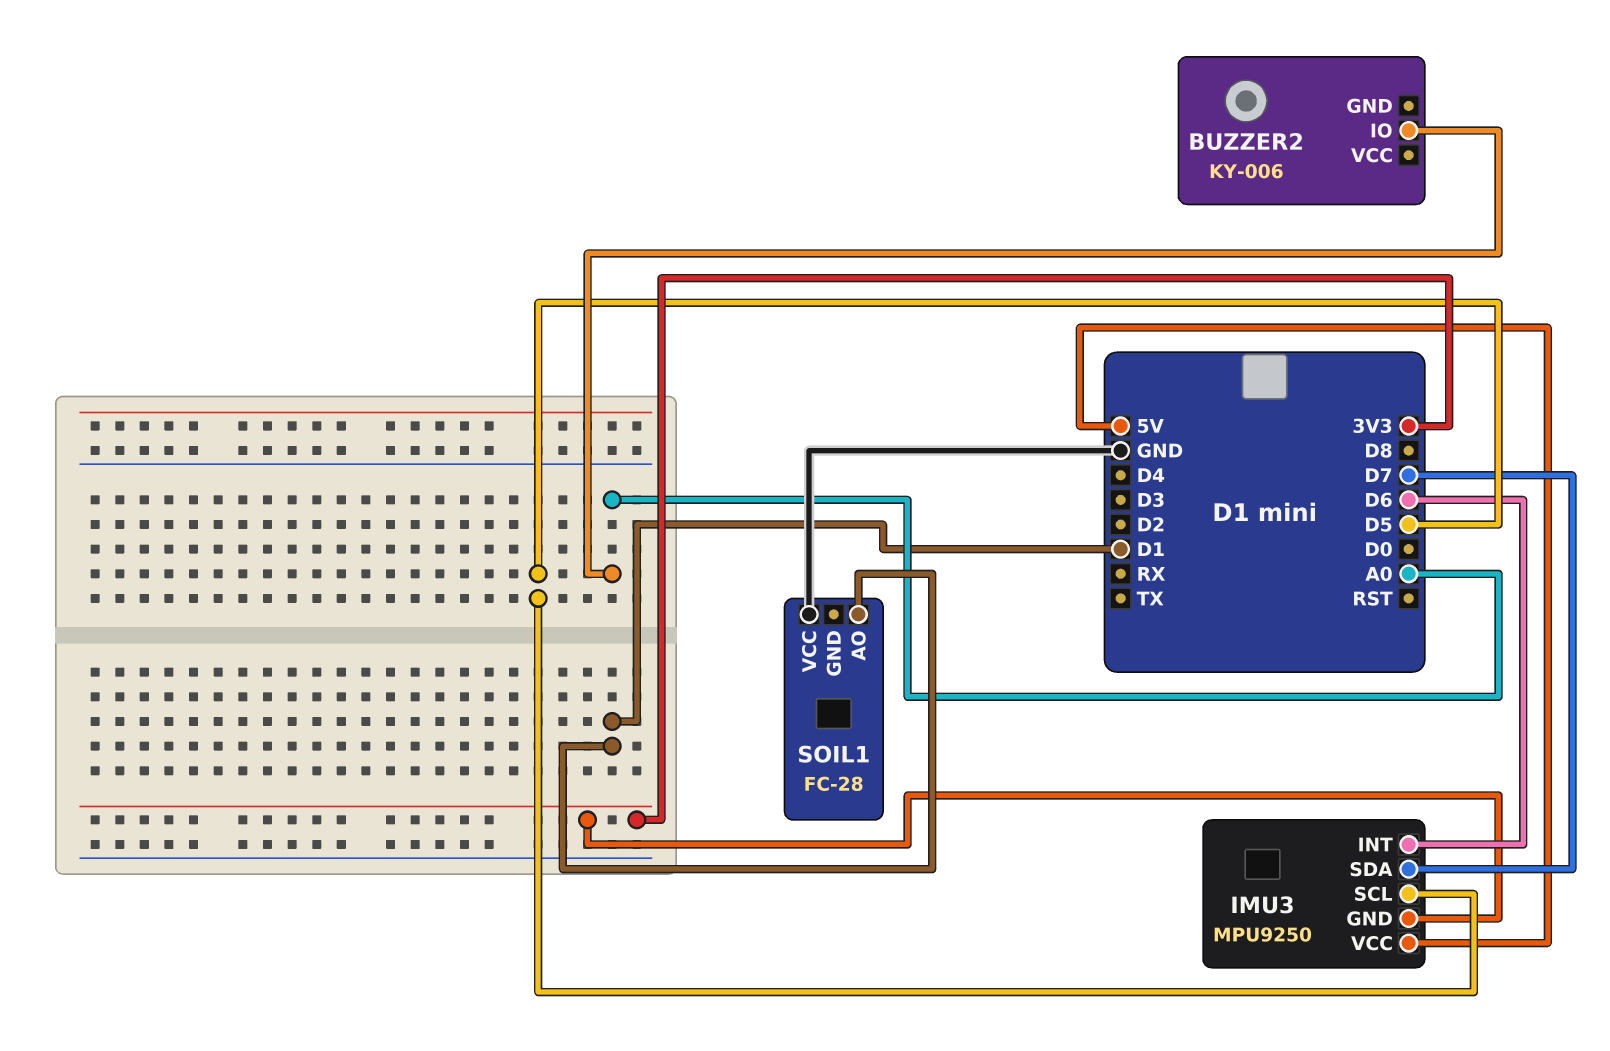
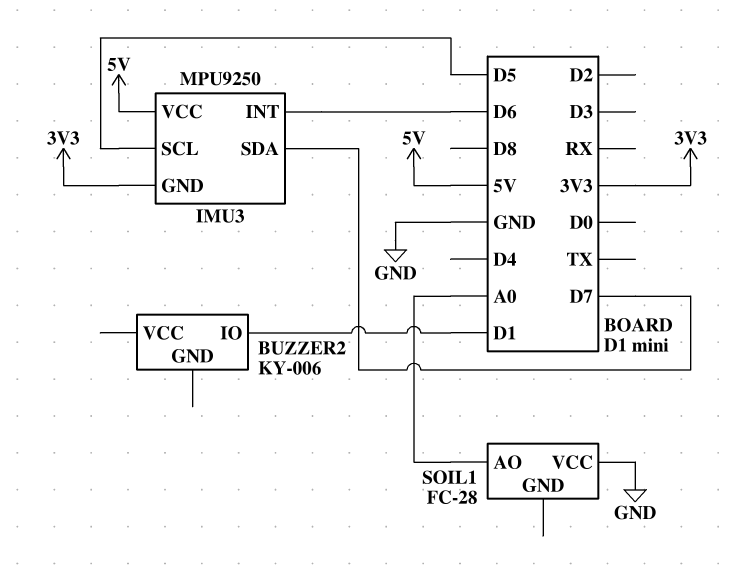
BUZZER2 pin IO: A0 -> D1
SOIL1 pin AO: D1 -> A0

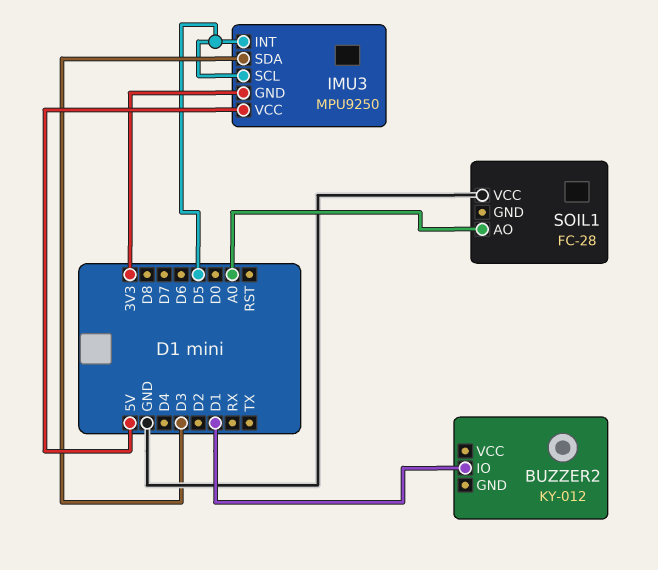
BUZZER2: KY-006 -> KY-012
IMU3 pin INT: D6 -> D5
IMU3 pin SDA: D7 -> D3

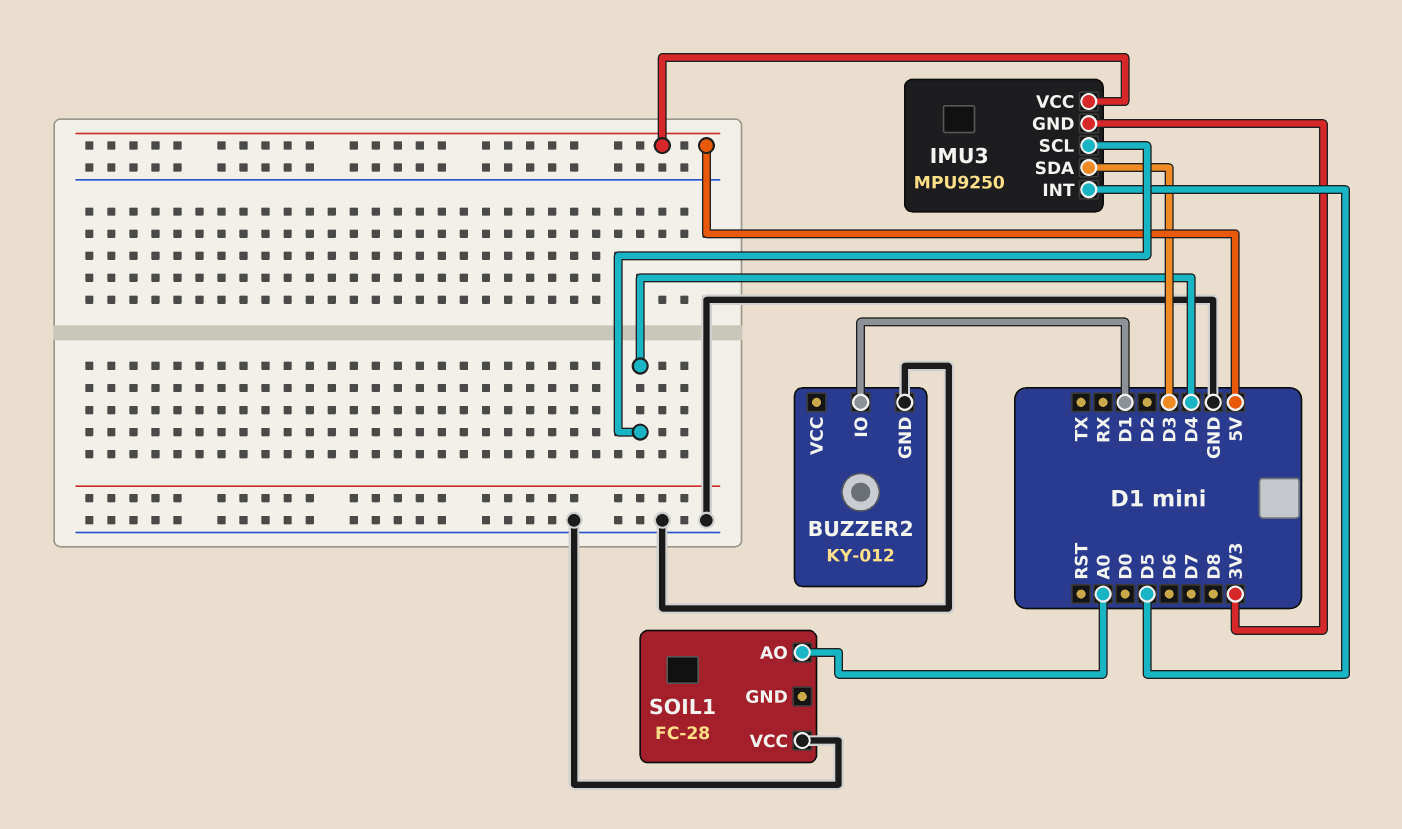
BUZZER2 pin GND: none -> GND
IMU3 pin SCL: D5 -> D4

